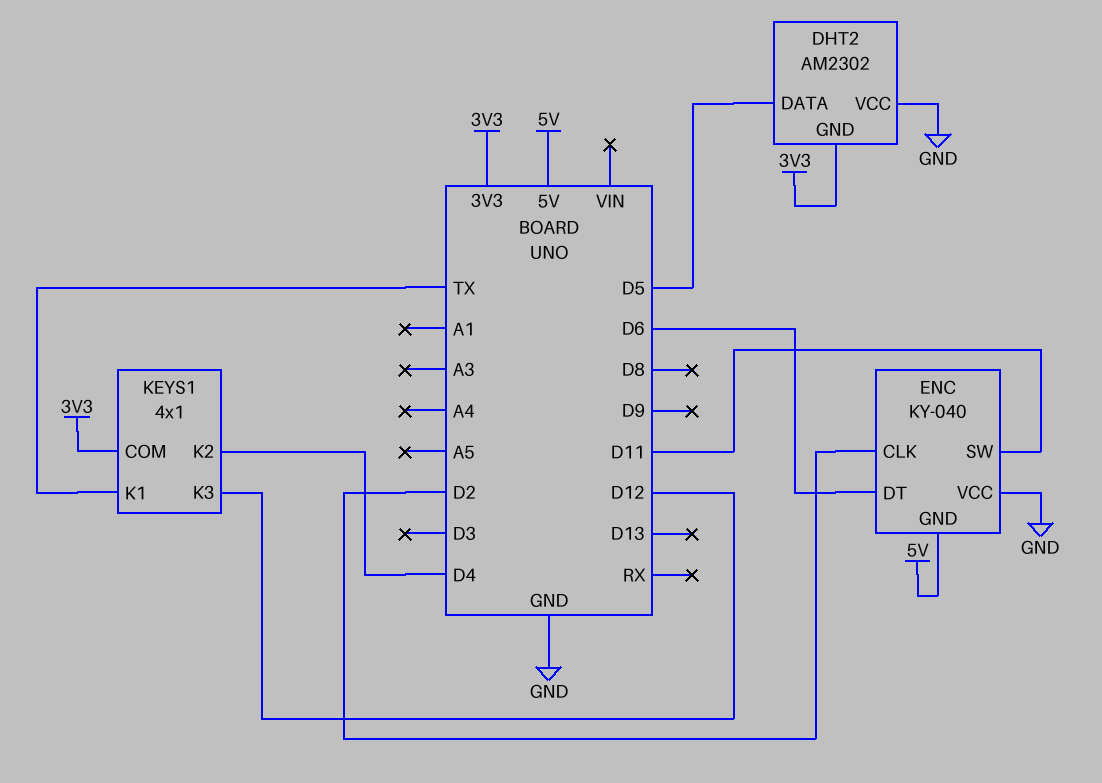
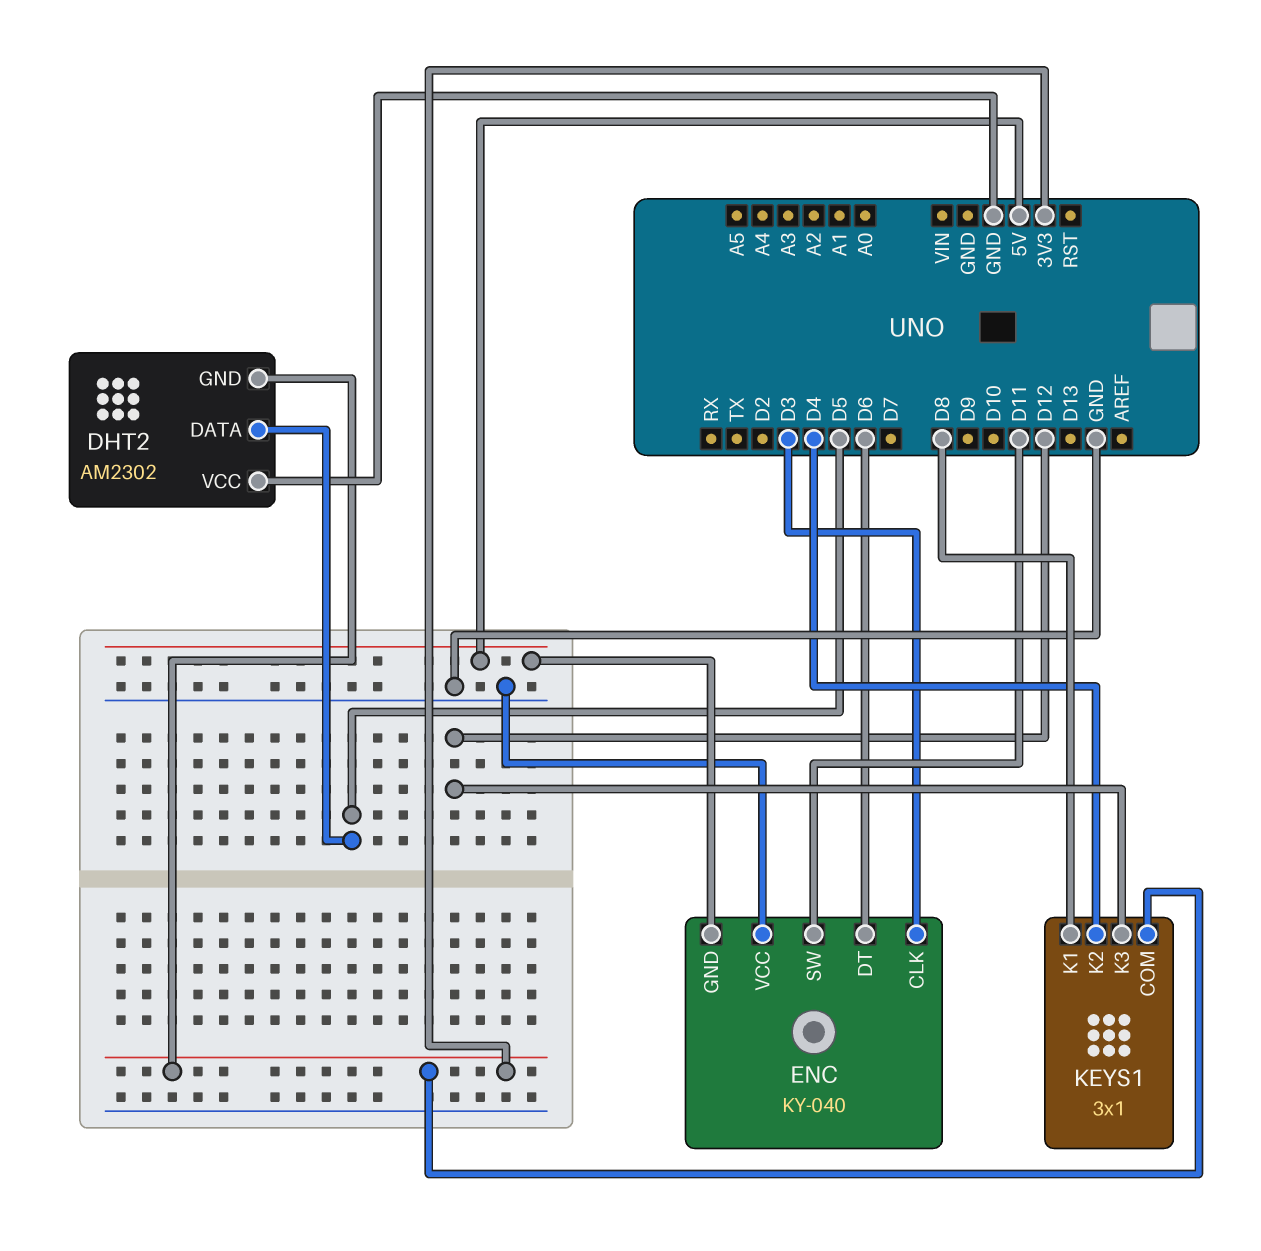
ENC pin CLK: D2 -> D3
KEYS1: 4x1 -> 3x1
KEYS1 pin K1: TX -> D8

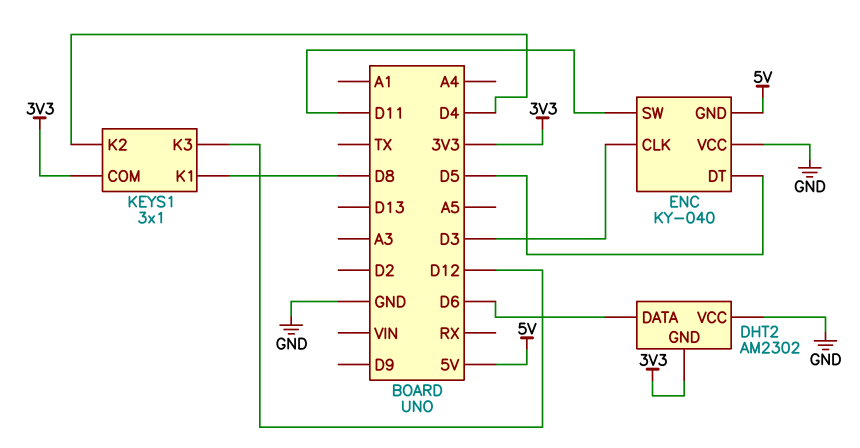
DHT2 pin DATA: D5 -> D6
ENC pin DT: D6 -> D5

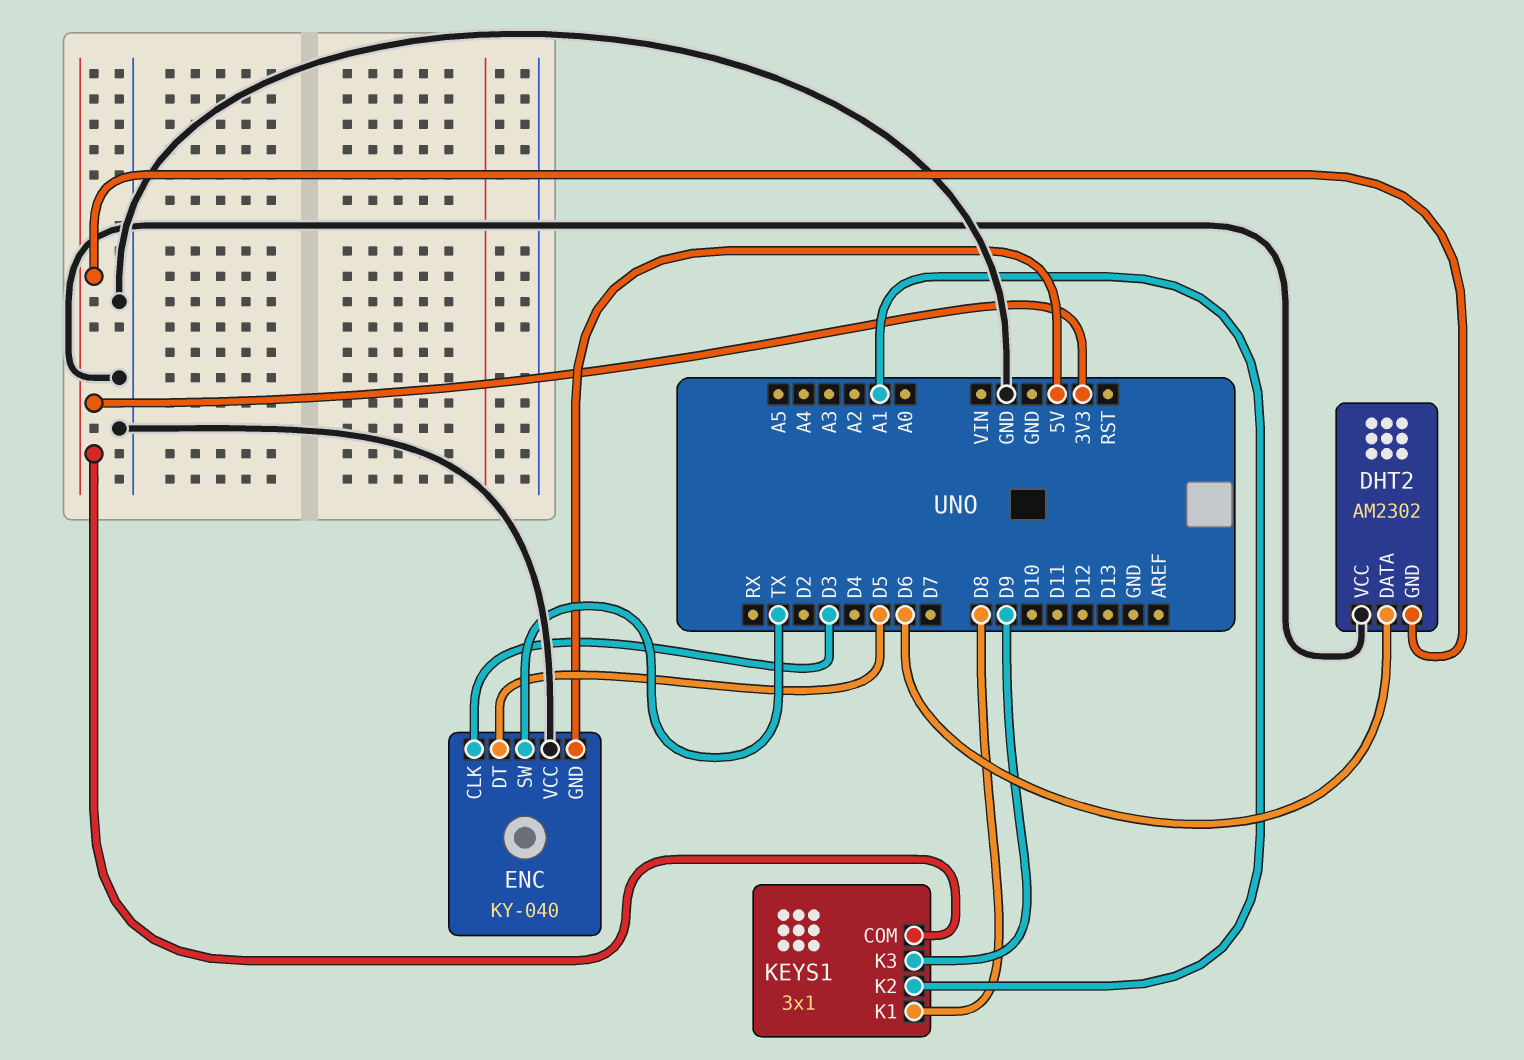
ENC pin SW: D11 -> TX
KEYS1 pin K2: D4 -> A1
KEYS1 pin K3: D12 -> D9

